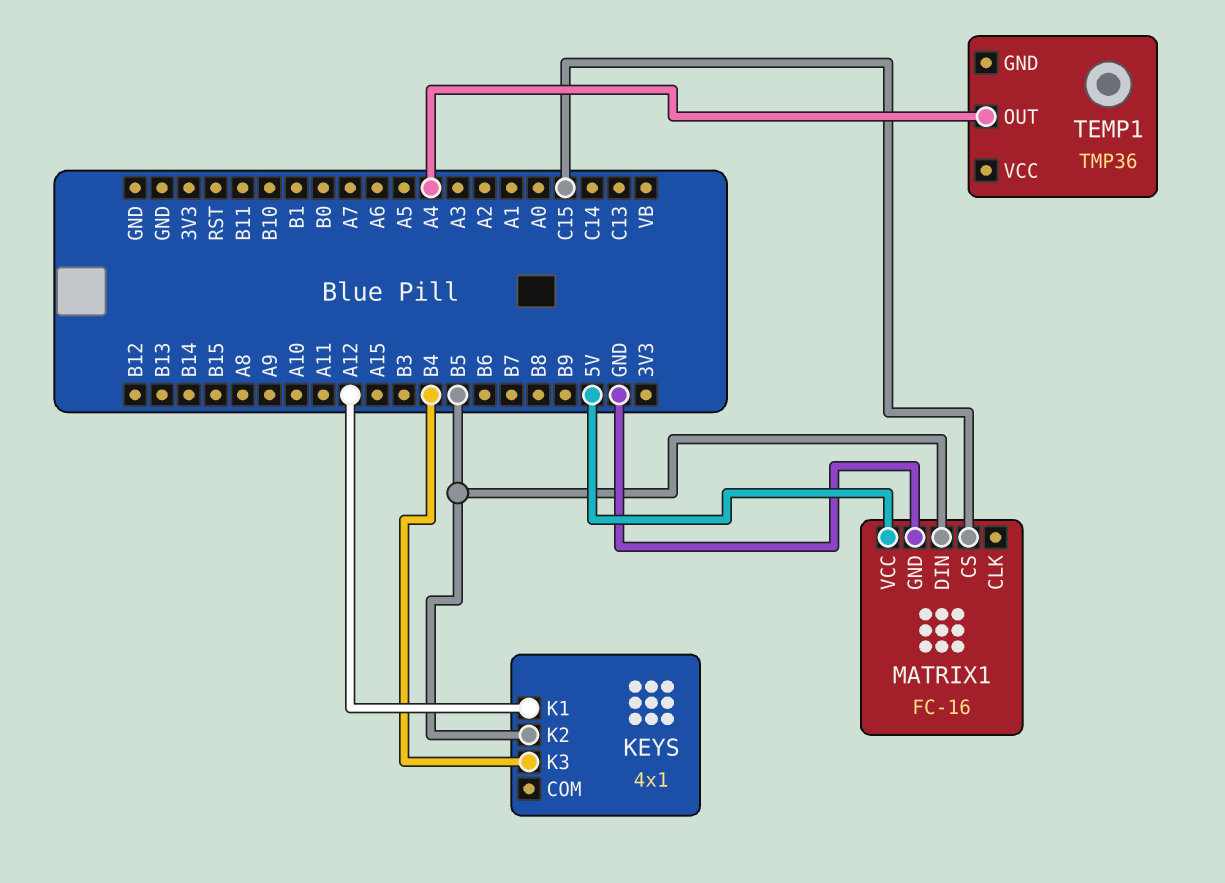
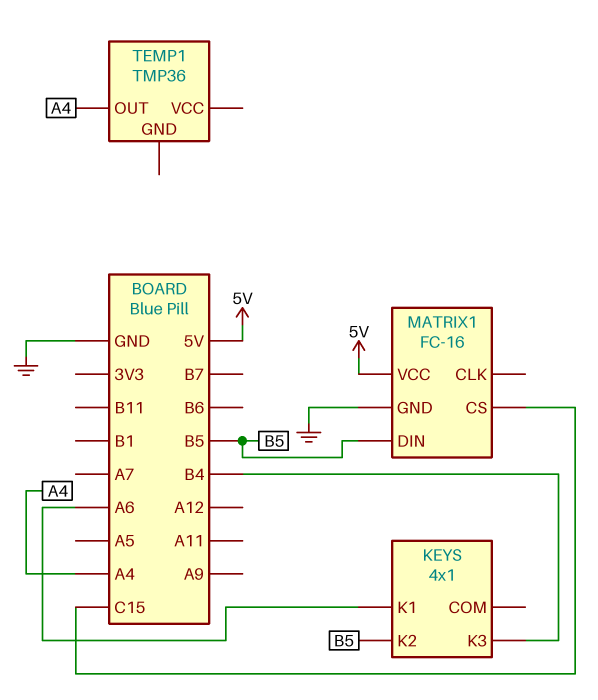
KEYS pin K1: A12 -> A6

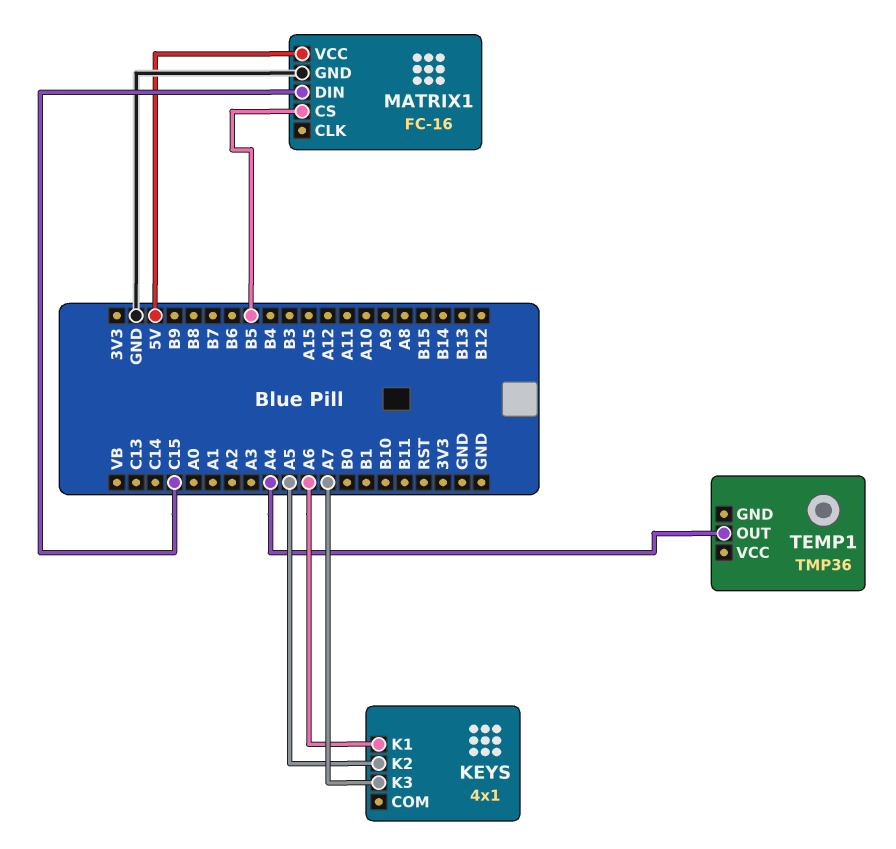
KEYS pin K2: B5 -> A5
KEYS pin K3: B4 -> A7
MATRIX1 pin CS: C15 -> B5
MATRIX1 pin DIN: B5 -> C15

